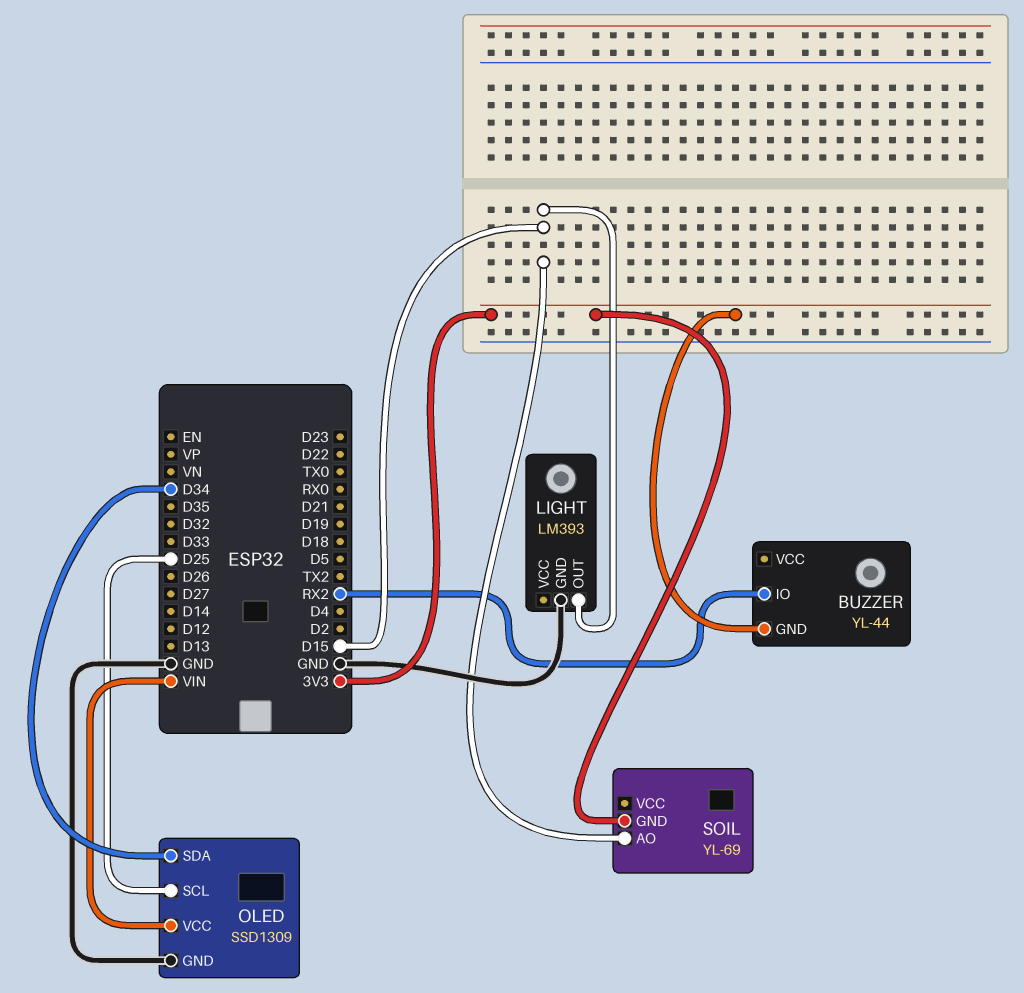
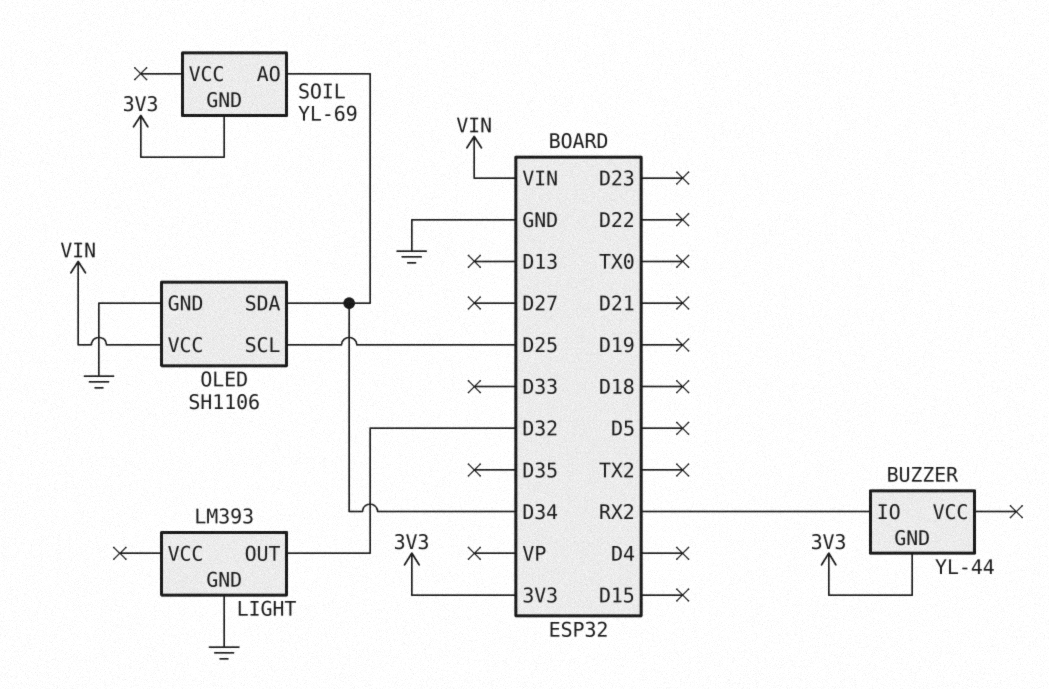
LIGHT pin OUT: D15 -> D32
OLED: SSD1309 -> SH1106
SOIL pin AO: D15 -> D34

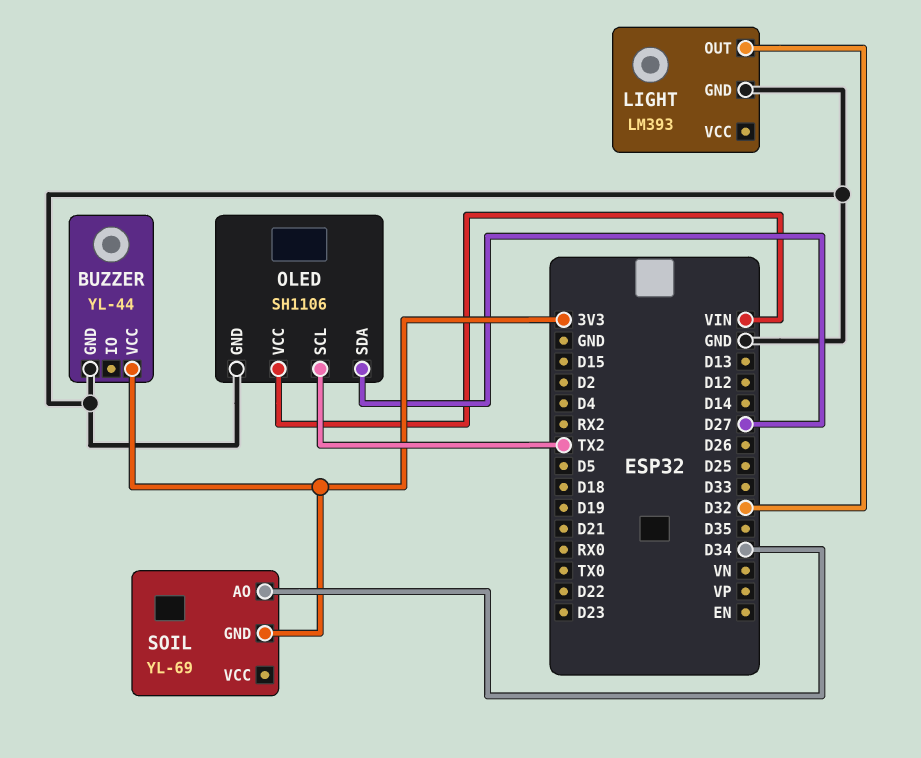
BUZZER pin GND: 3V3 -> GND
BUZZER pin IO: RX2 -> none
BUZZER pin VCC: none -> 3V3
OLED pin SCL: D25 -> TX2
OLED pin SDA: D34 -> D27

